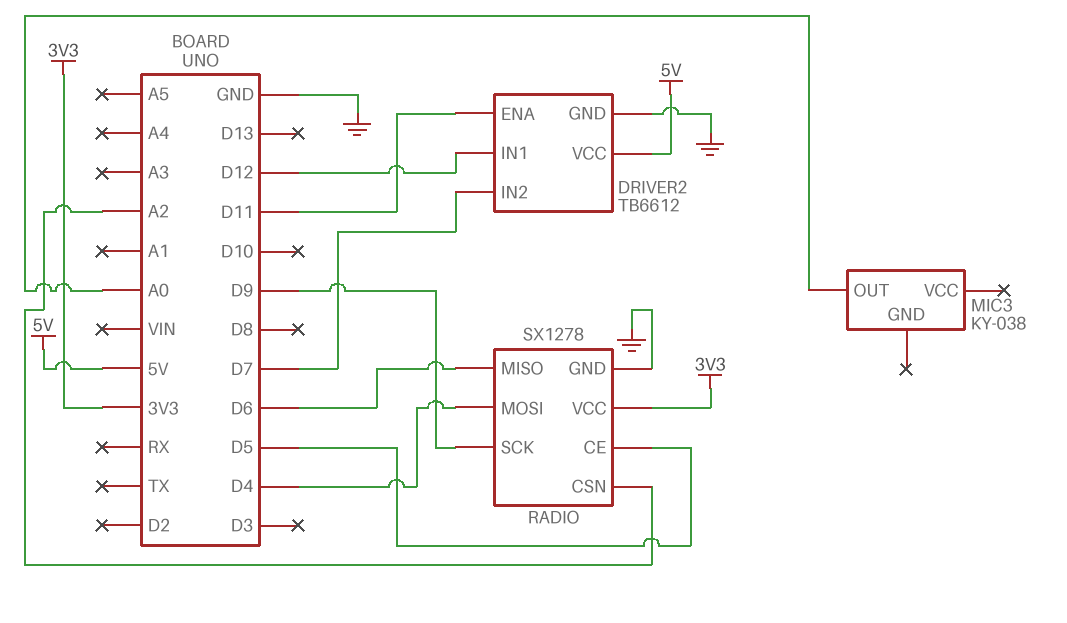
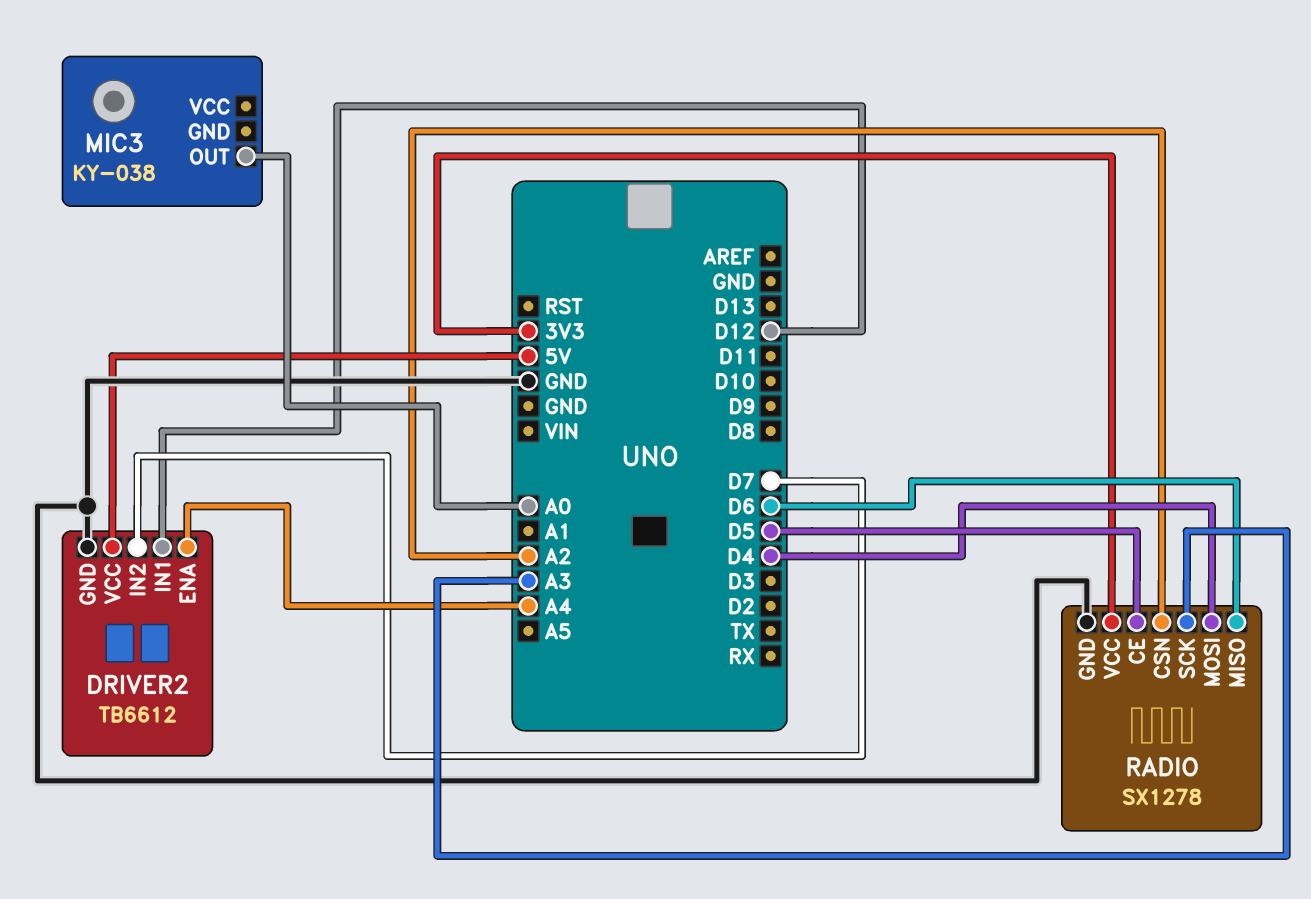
DRIVER2 pin ENA: D11 -> A4
RADIO pin SCK: D9 -> A3

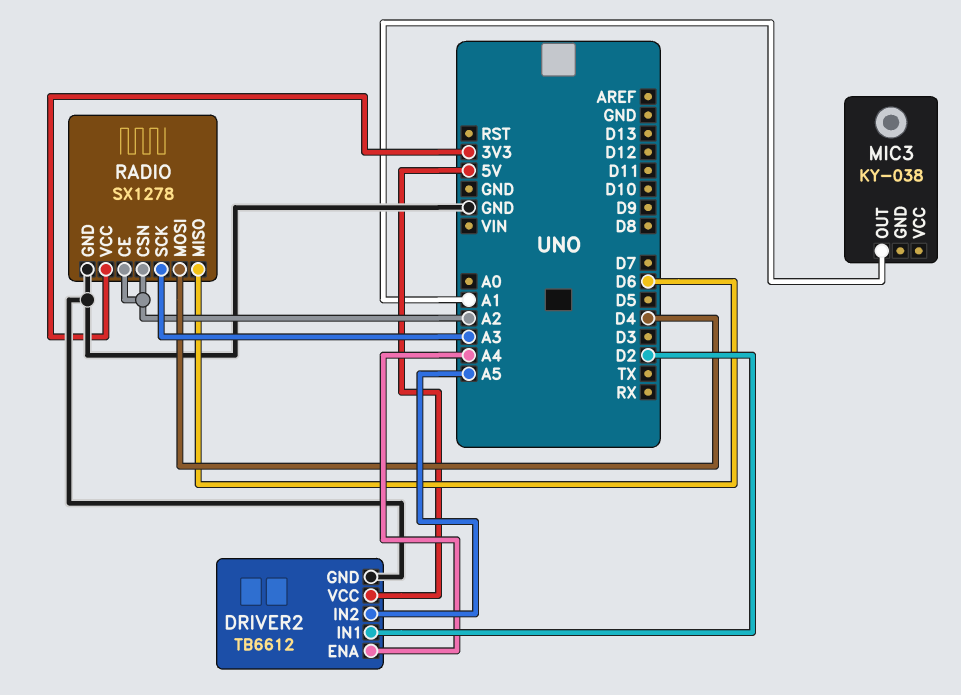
DRIVER2 pin IN1: D12 -> D2
DRIVER2 pin IN2: D7 -> A5
MIC3 pin OUT: A0 -> A1
RADIO pin CE: D5 -> A2

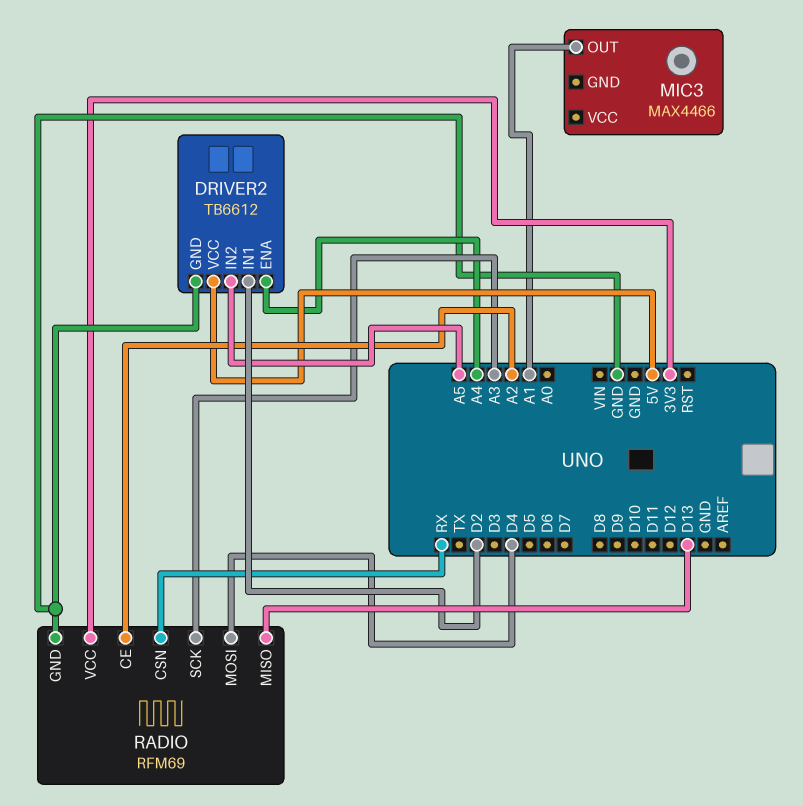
MIC3: KY-038 -> MAX4466
RADIO: SX1278 -> RFM69
RADIO pin CSN: A2 -> RX
RADIO pin MISO: D6 -> D13

